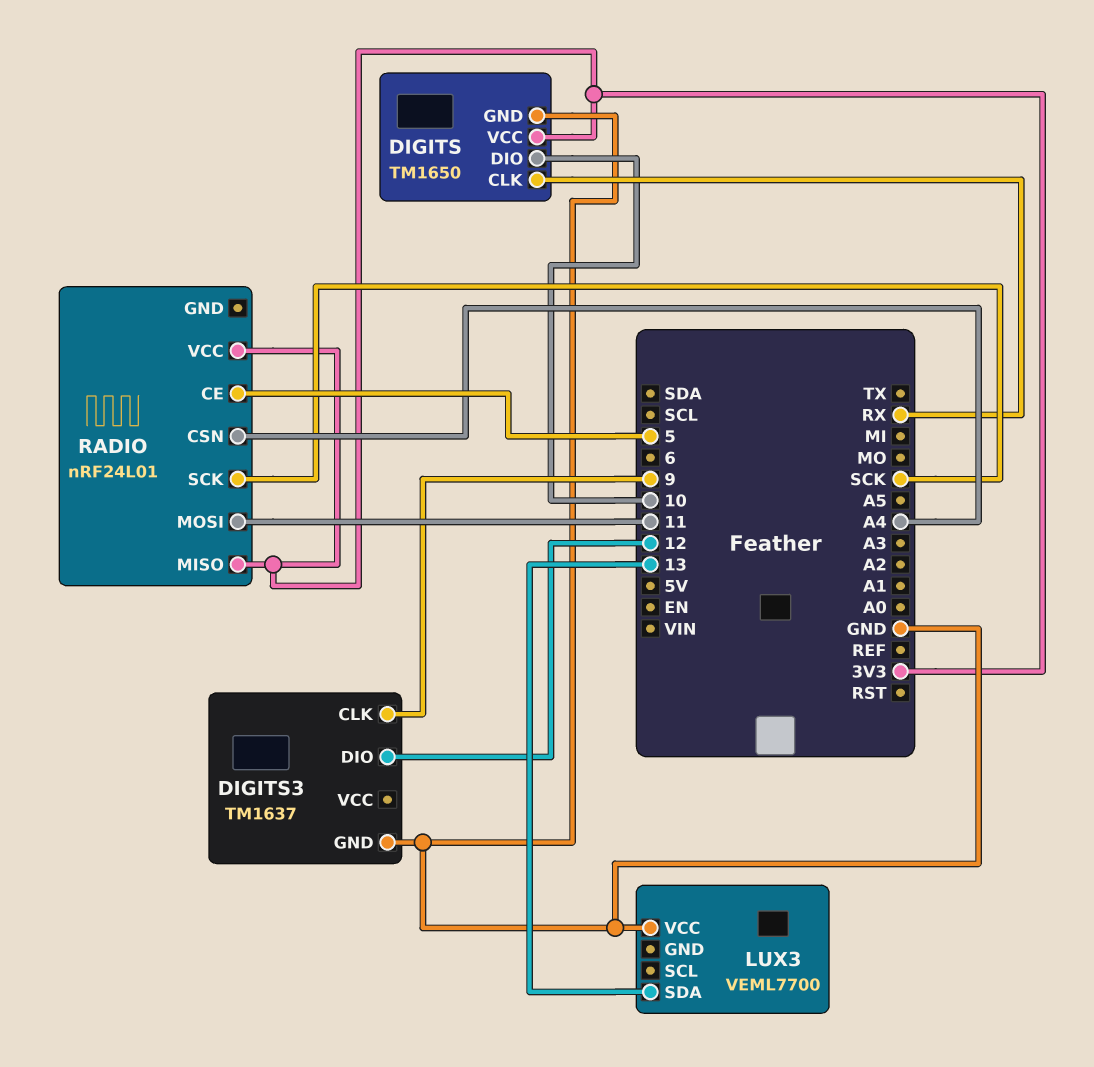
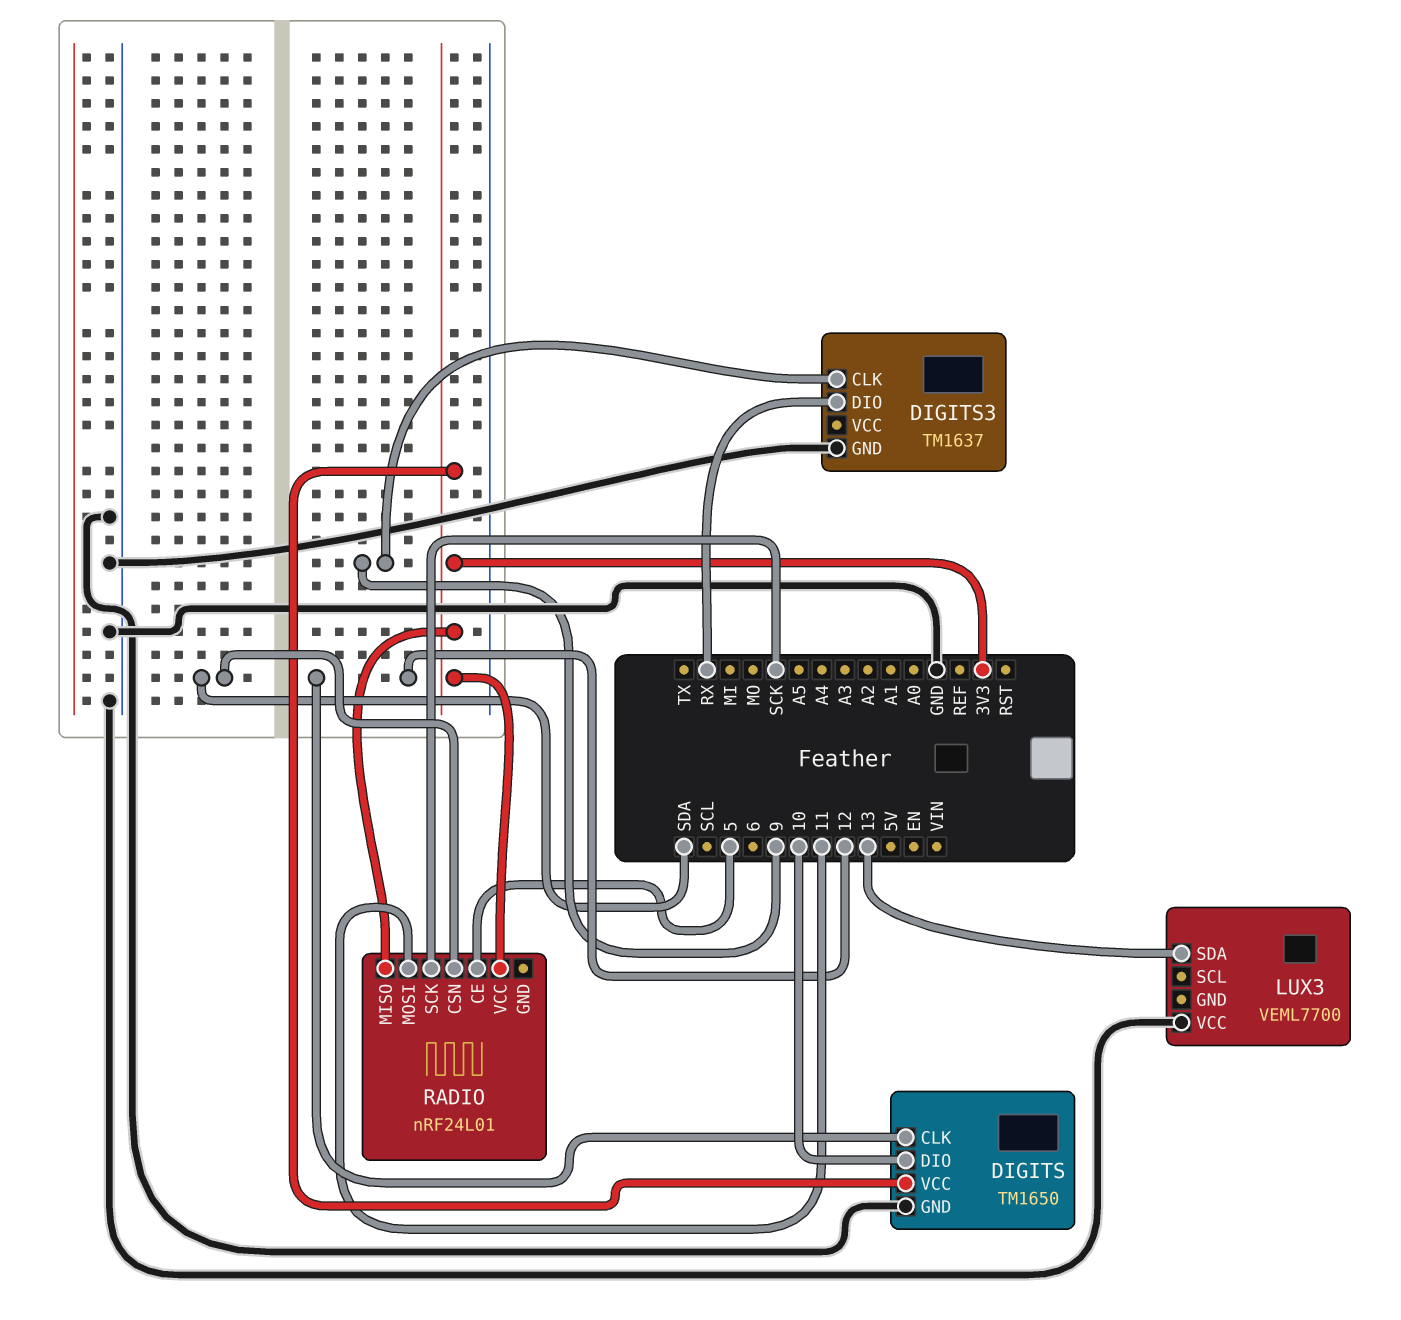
DIGITS pin CLK: RX -> 12
DIGITS3 pin DIO: 12 -> RX
RADIO pin CSN: A4 -> SDA

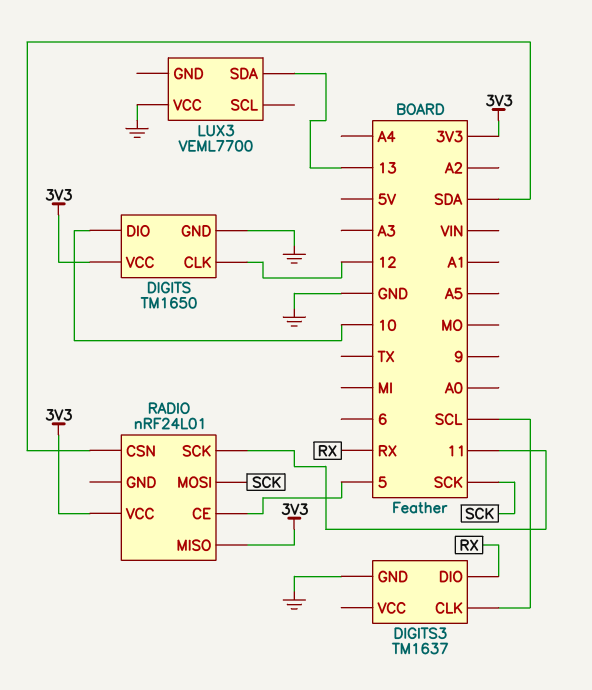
DIGITS3 pin CLK: 9 -> SCL
RADIO pin MOSI: 11 -> SCK
RADIO pin SCK: SCK -> 11

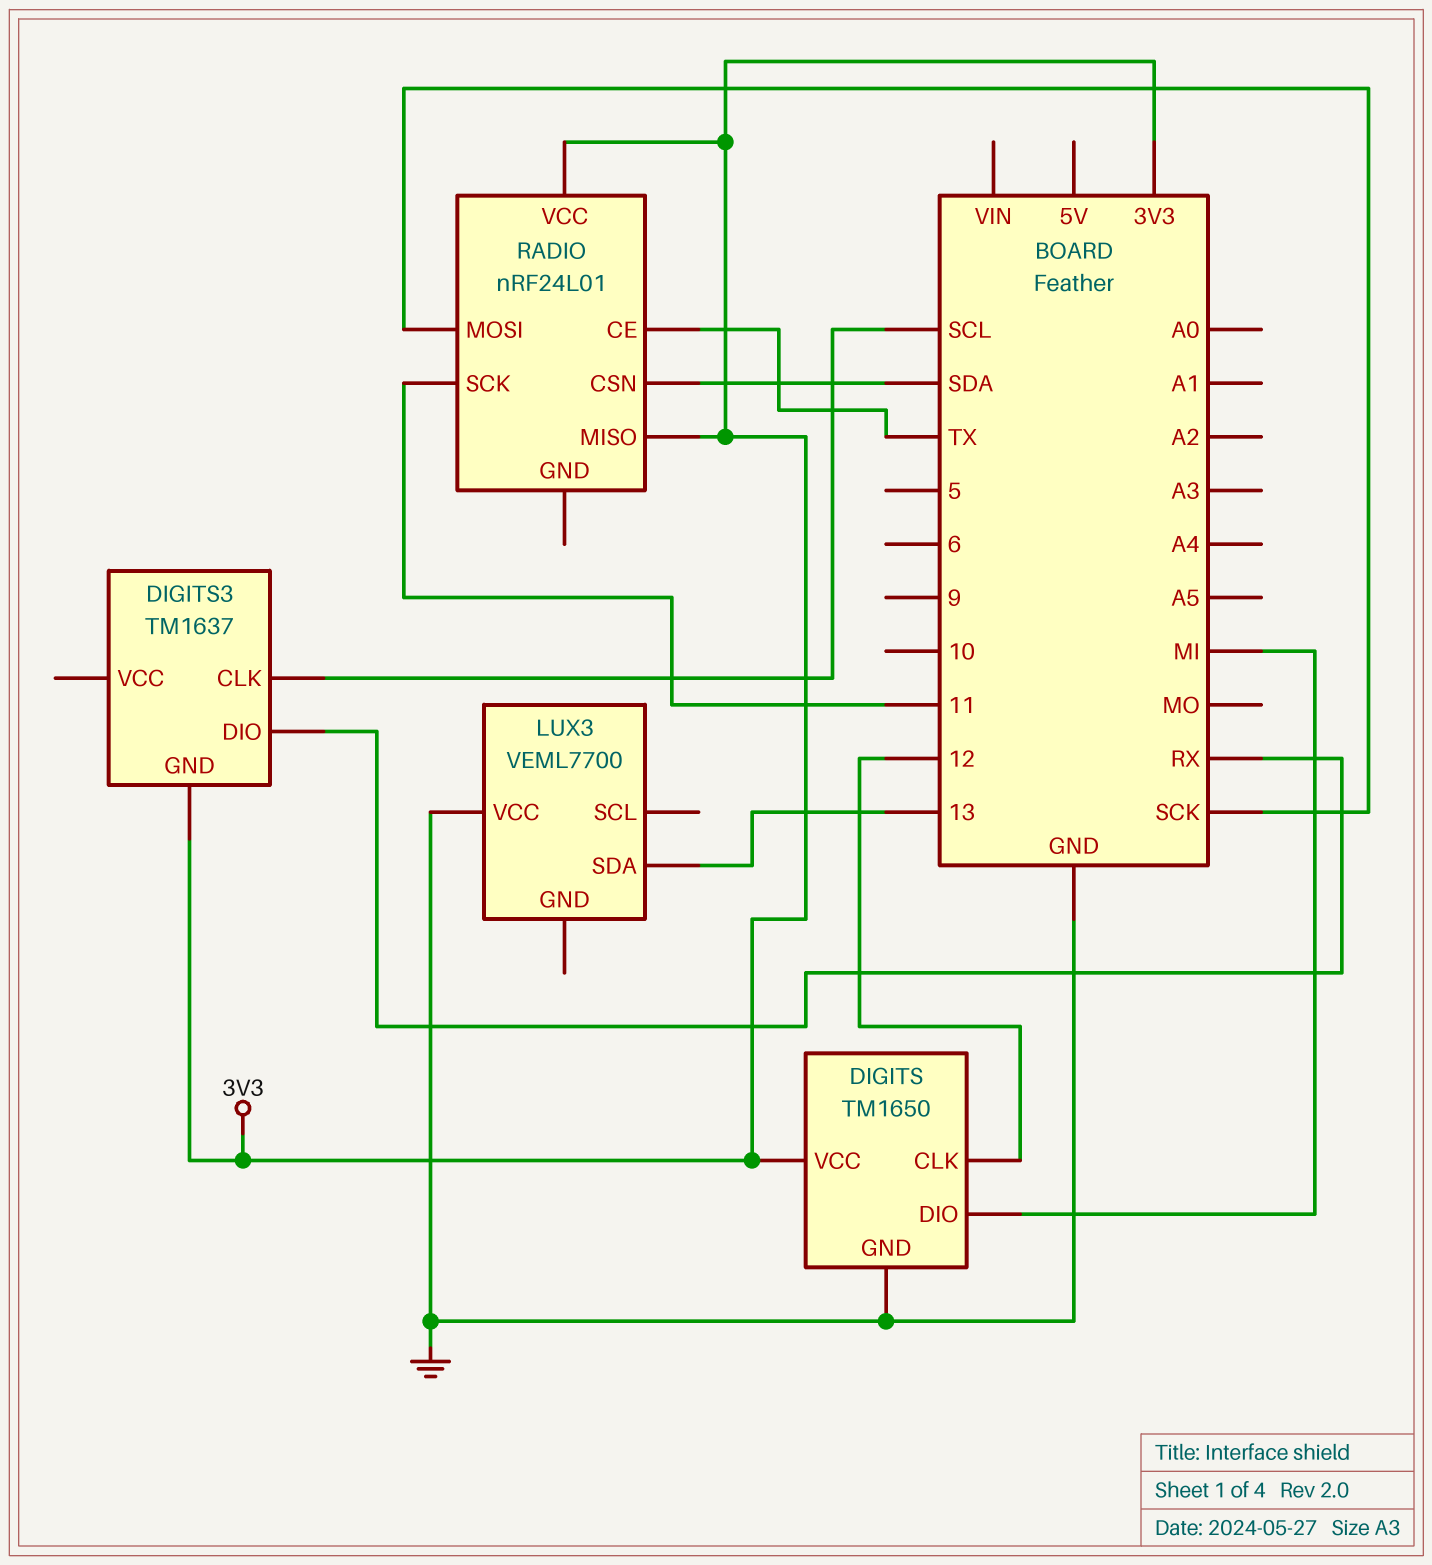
DIGITS pin DIO: 10 -> MI
DIGITS3 pin GND: GND -> 3V3
RADIO pin CE: 5 -> TX

